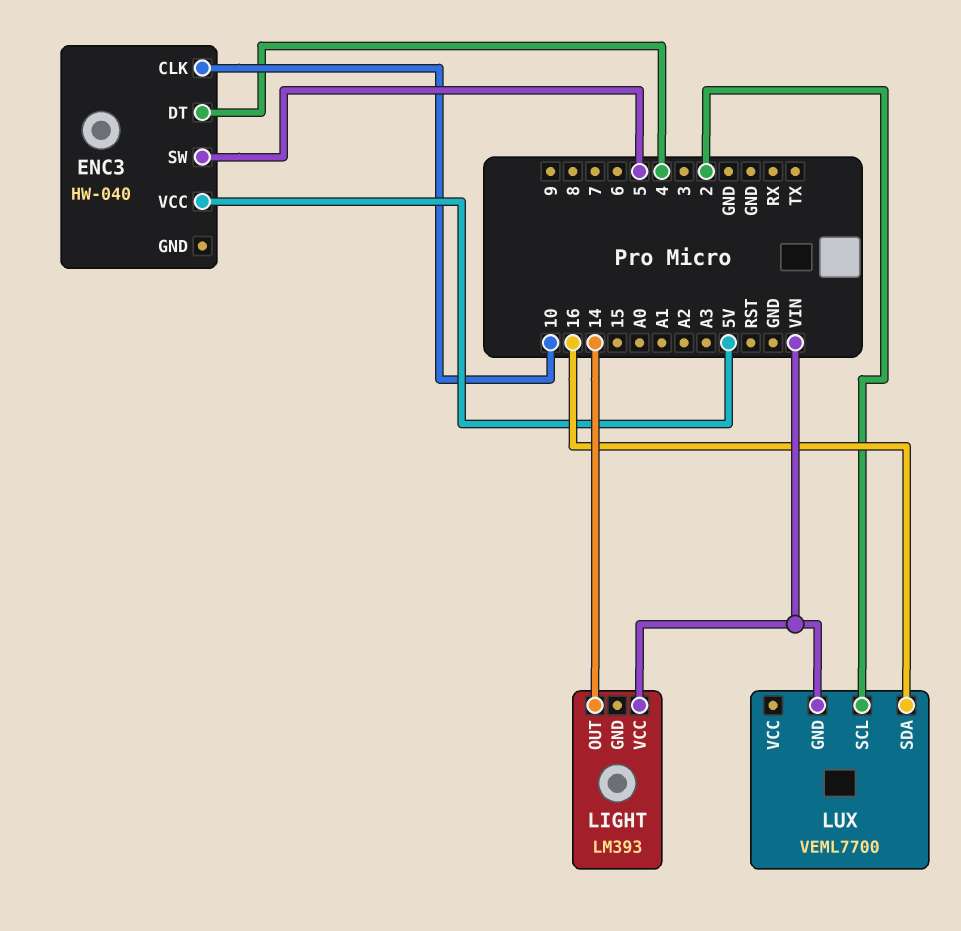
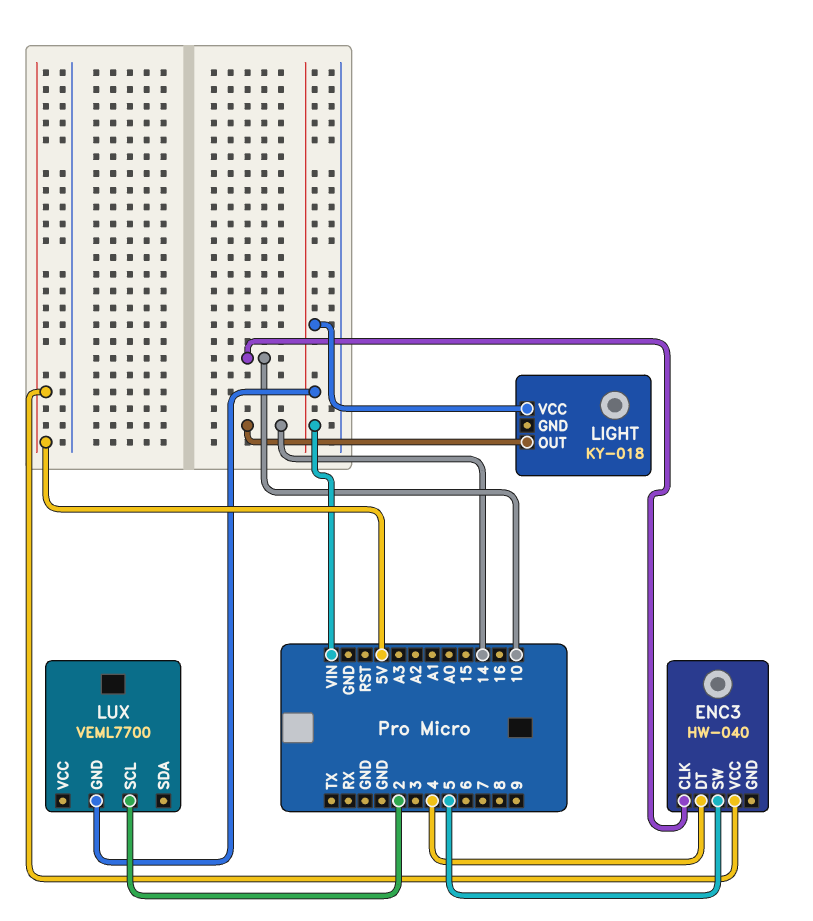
LIGHT: LM393 -> KY-018
LUX pin SDA: 16 -> none

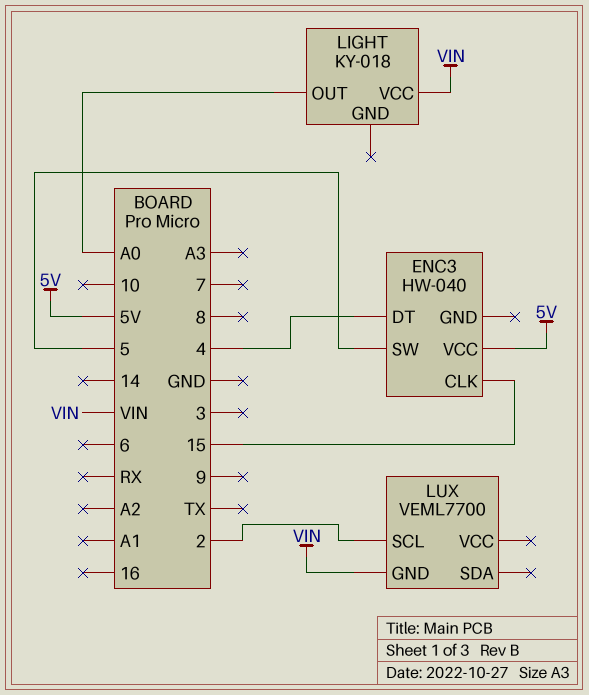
ENC3 pin CLK: 10 -> 15
LIGHT pin OUT: 14 -> A0

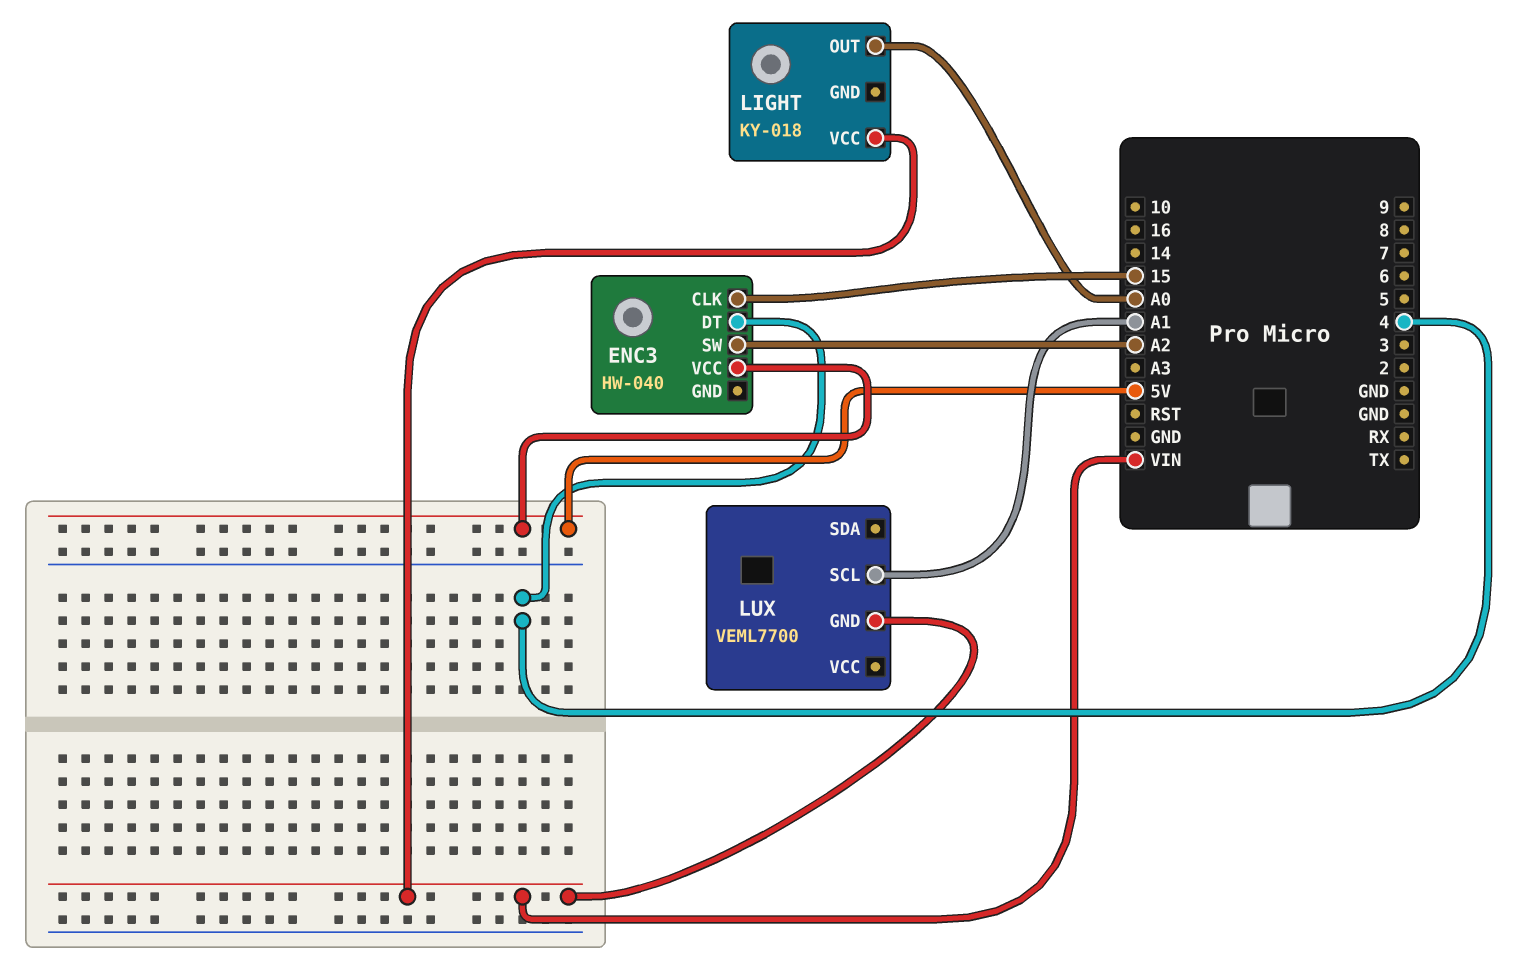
ENC3 pin SW: 5 -> A2
LUX pin SCL: 2 -> A1

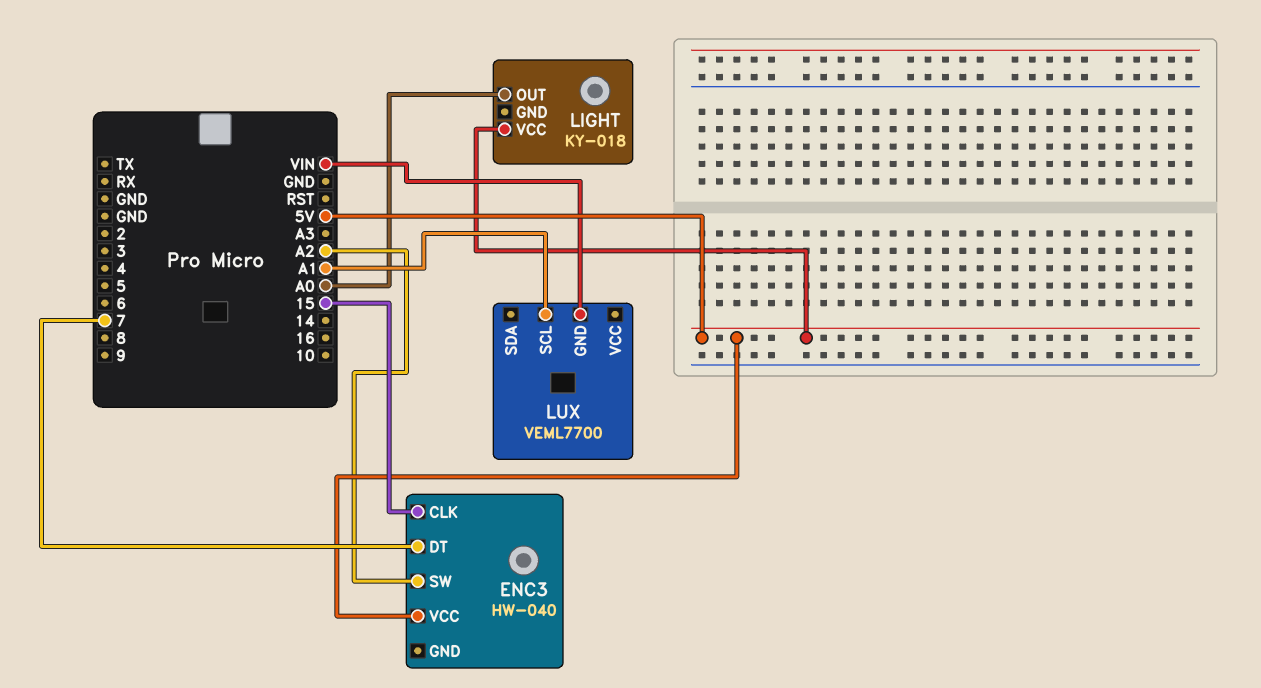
ENC3 pin DT: 4 -> 7
LIGHT pin VCC: VIN -> 5V

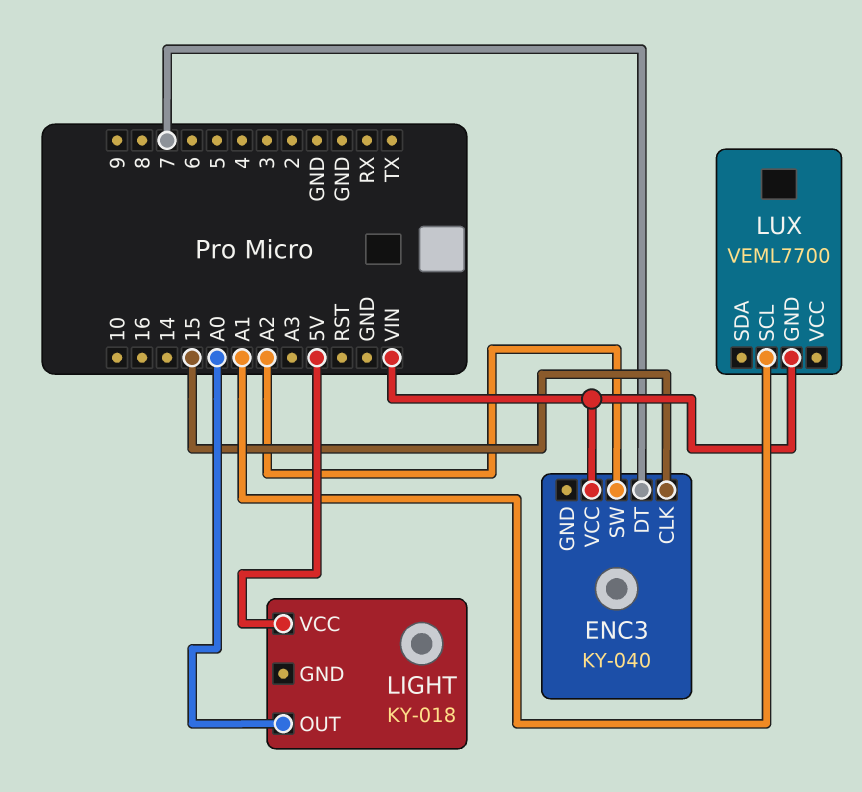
ENC3: HW-040 -> KY-040
ENC3 pin VCC: 5V -> VIN

